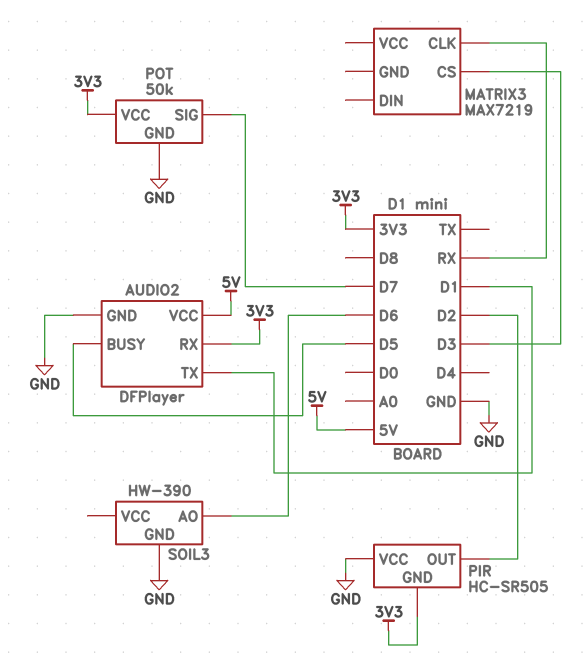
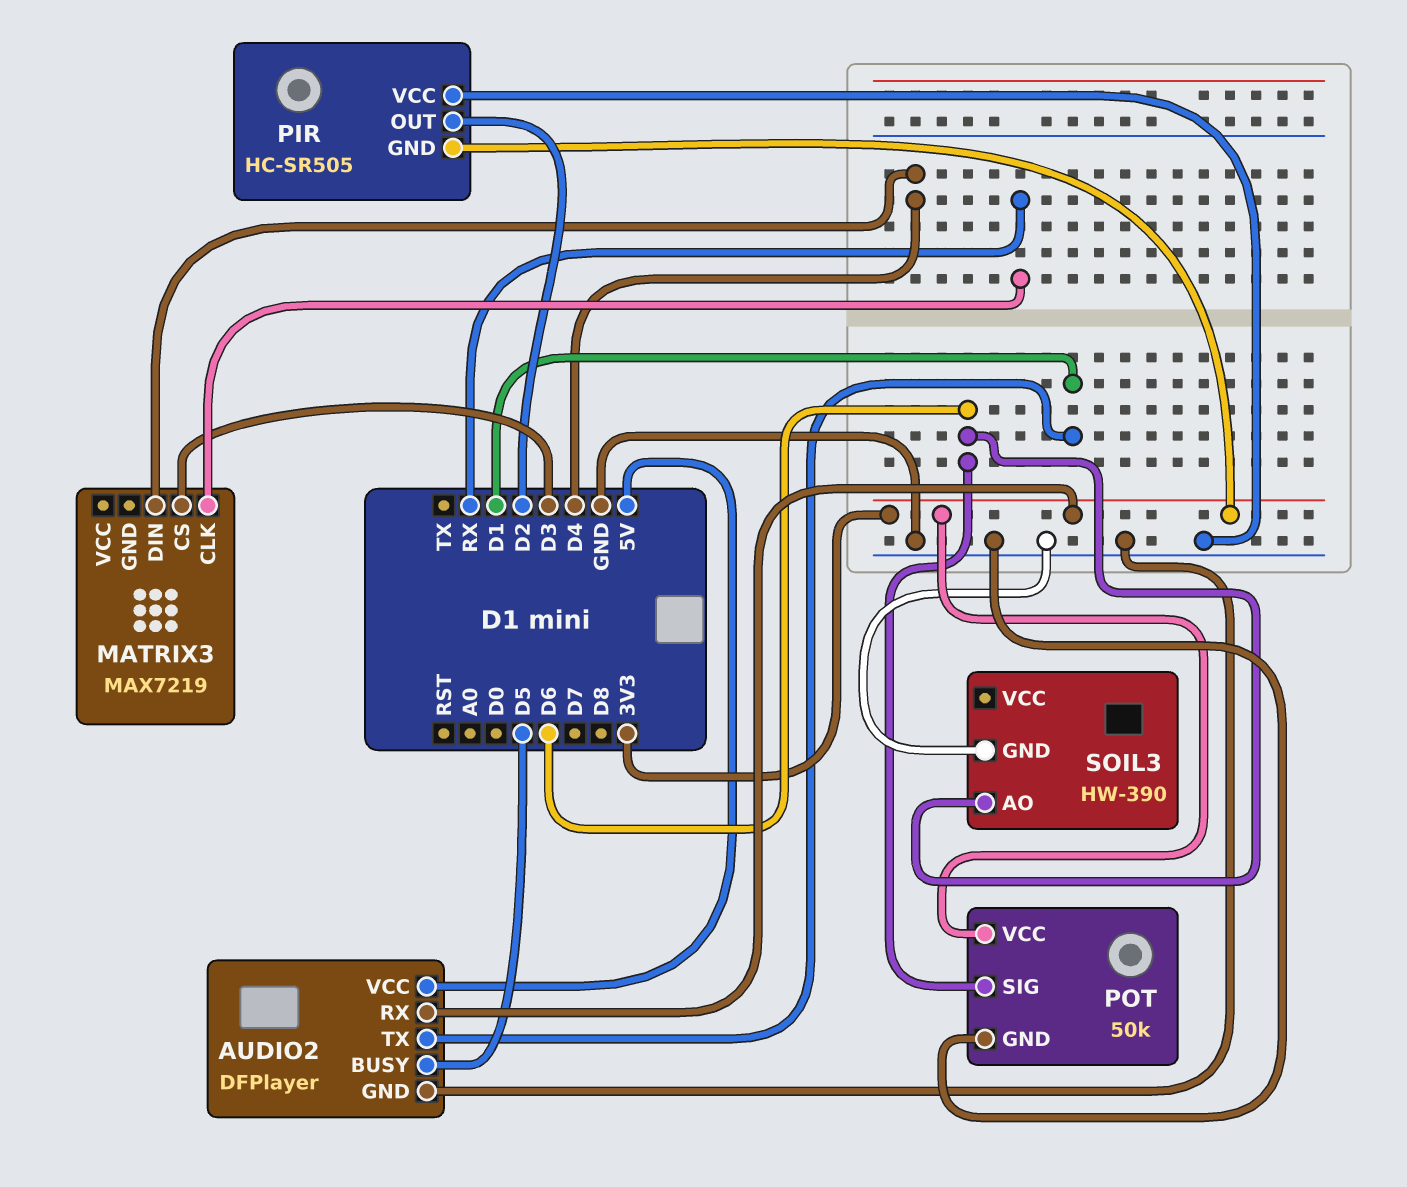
MATRIX3 pin DIN: none -> D4
POT pin SIG: D7 -> D6

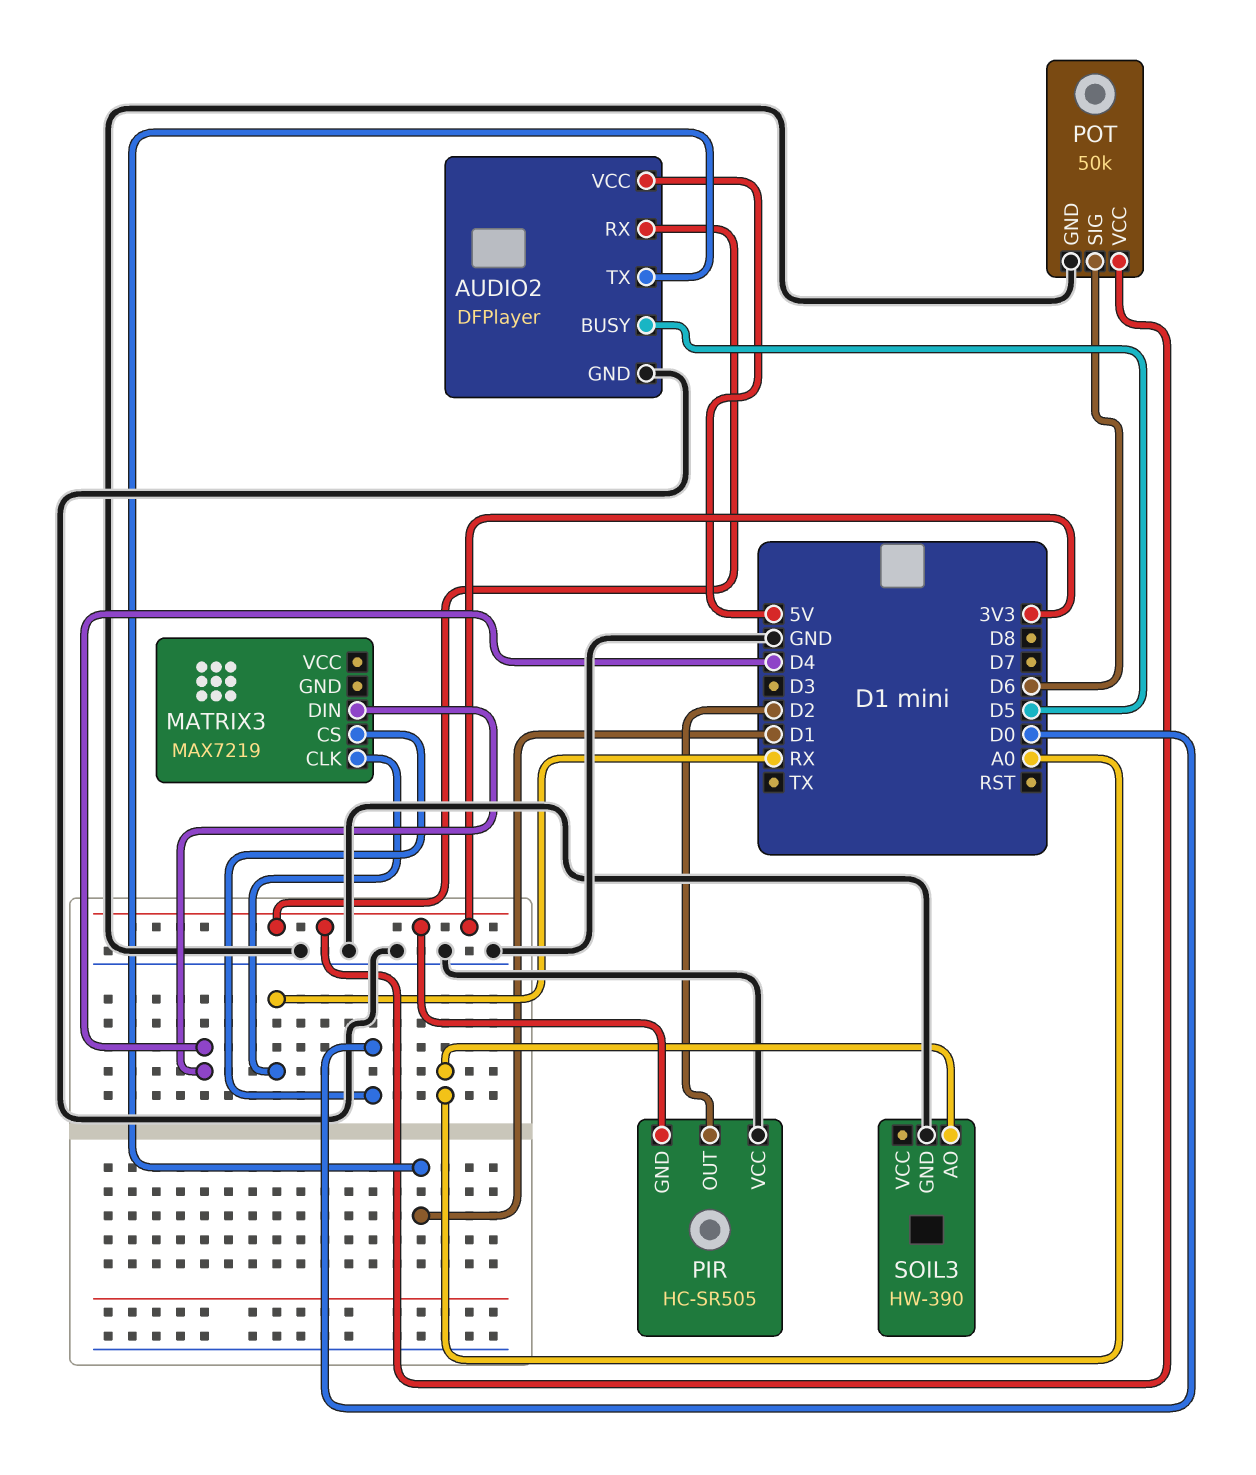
MATRIX3 pin CS: D3 -> D0
SOIL3 pin AO: D6 -> A0

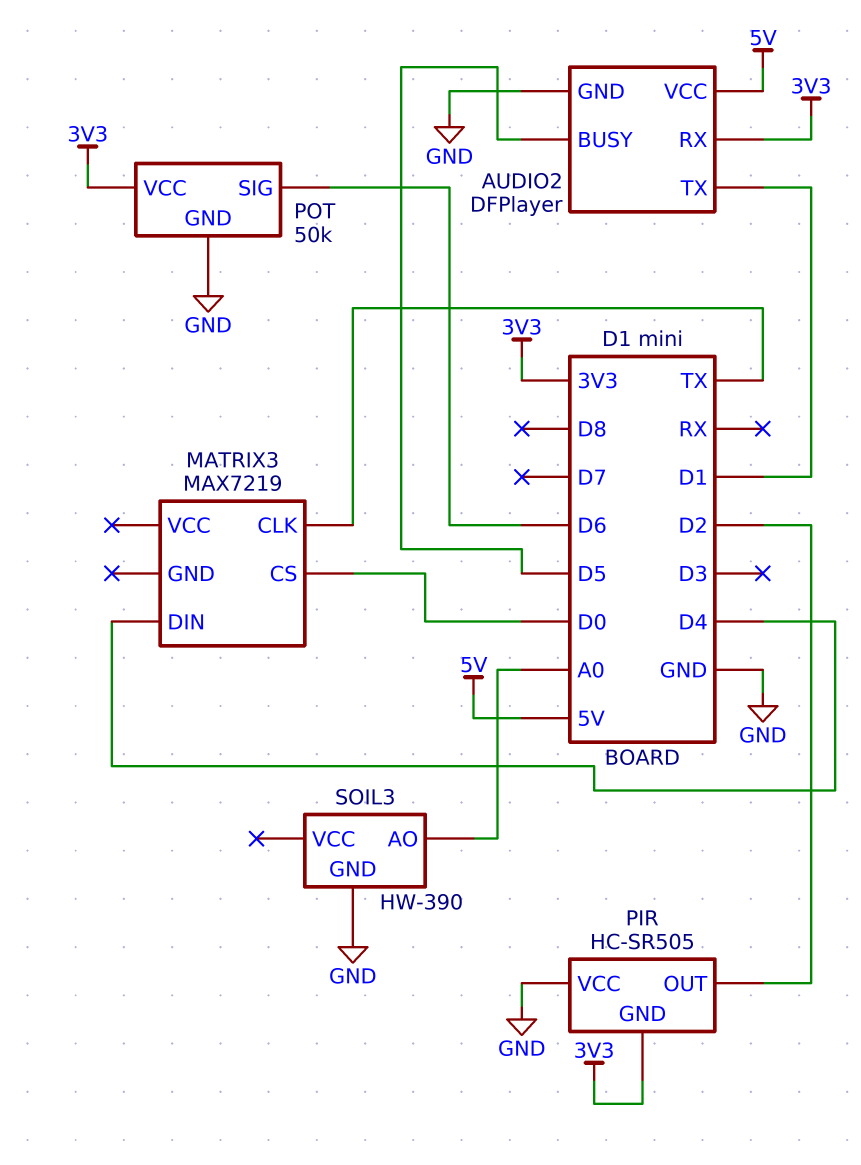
MATRIX3 pin CLK: RX -> TX

